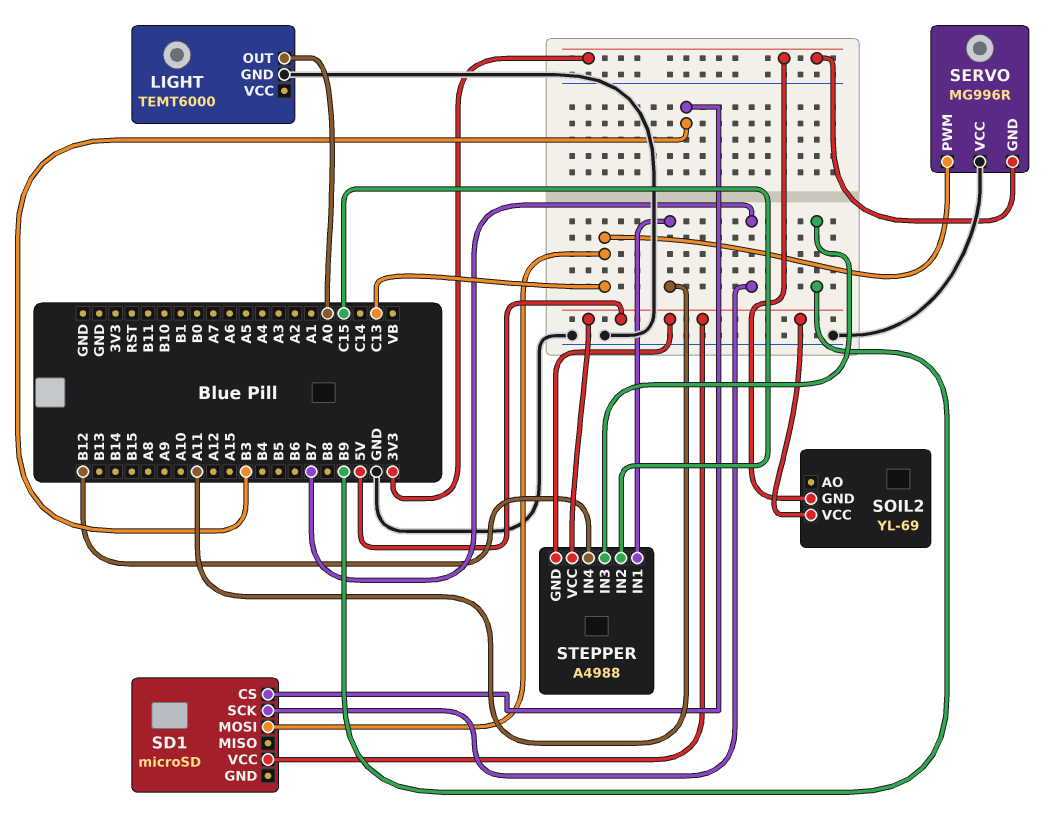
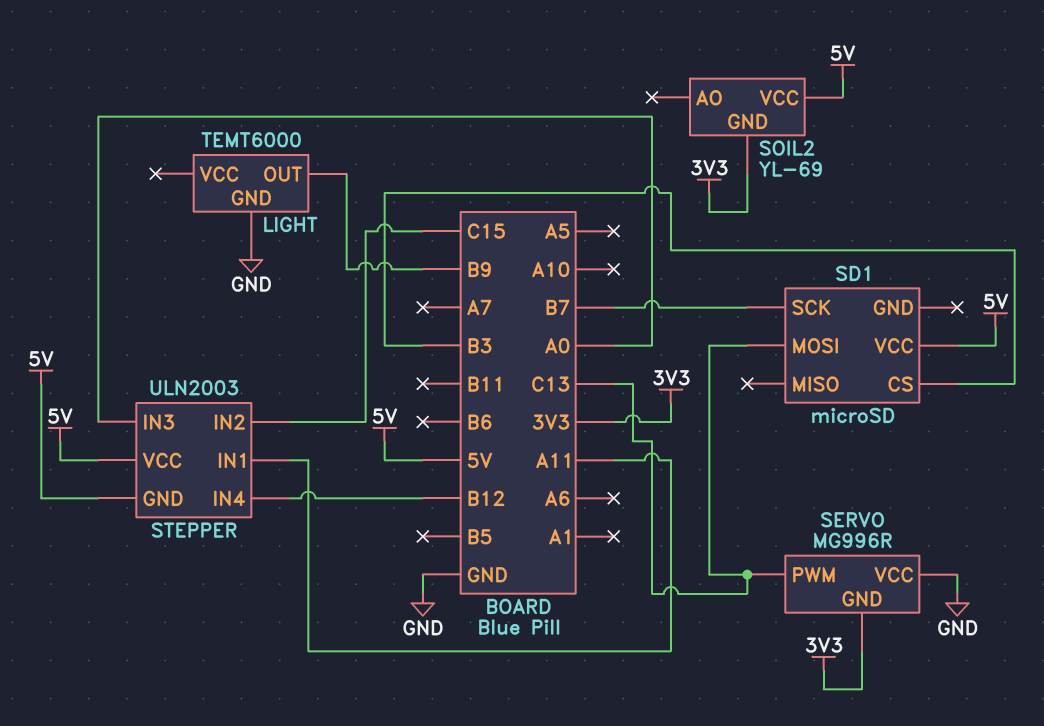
LIGHT pin OUT: A0 -> B9
STEPPER: A4988 -> ULN2003
STEPPER pin IN3: B9 -> A0

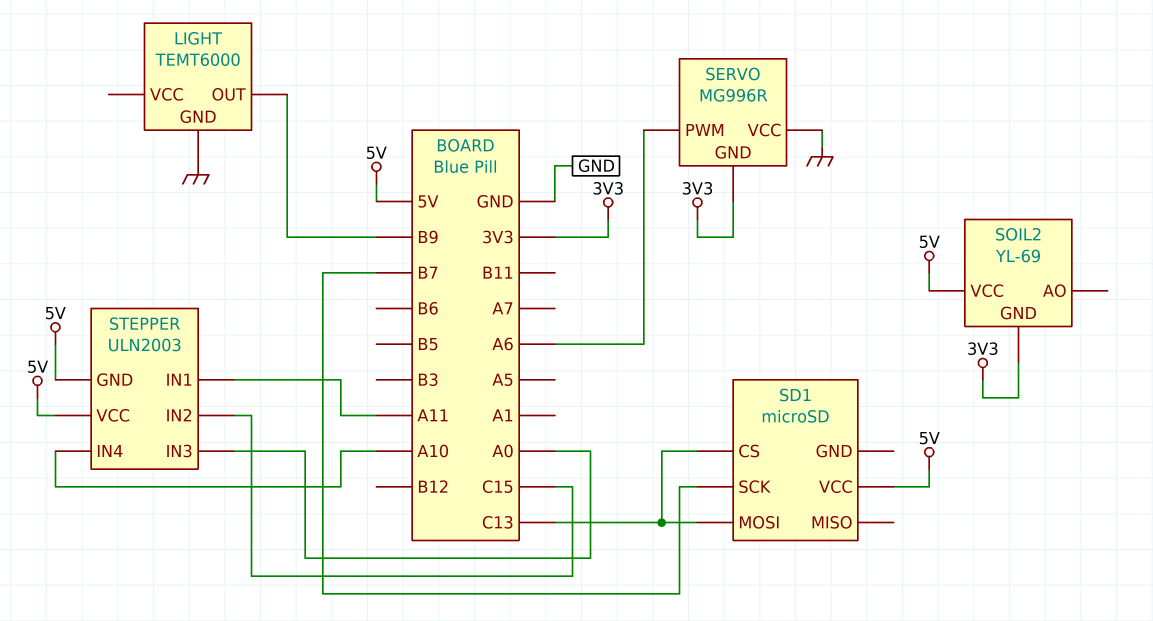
SD1 pin CS: B3 -> C13
SERVO pin PWM: C13 -> A6
STEPPER pin IN4: B12 -> A10

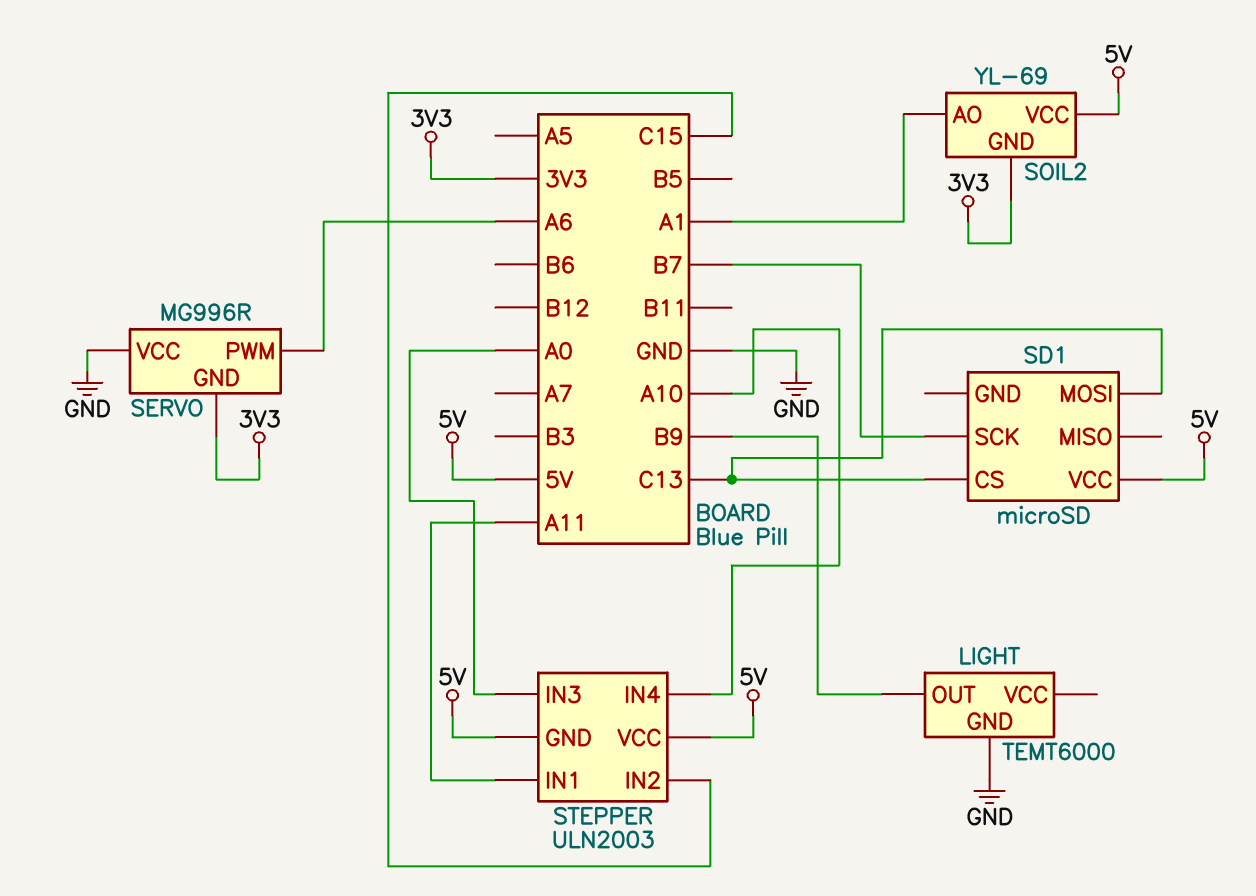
SOIL2 pin AO: none -> A1

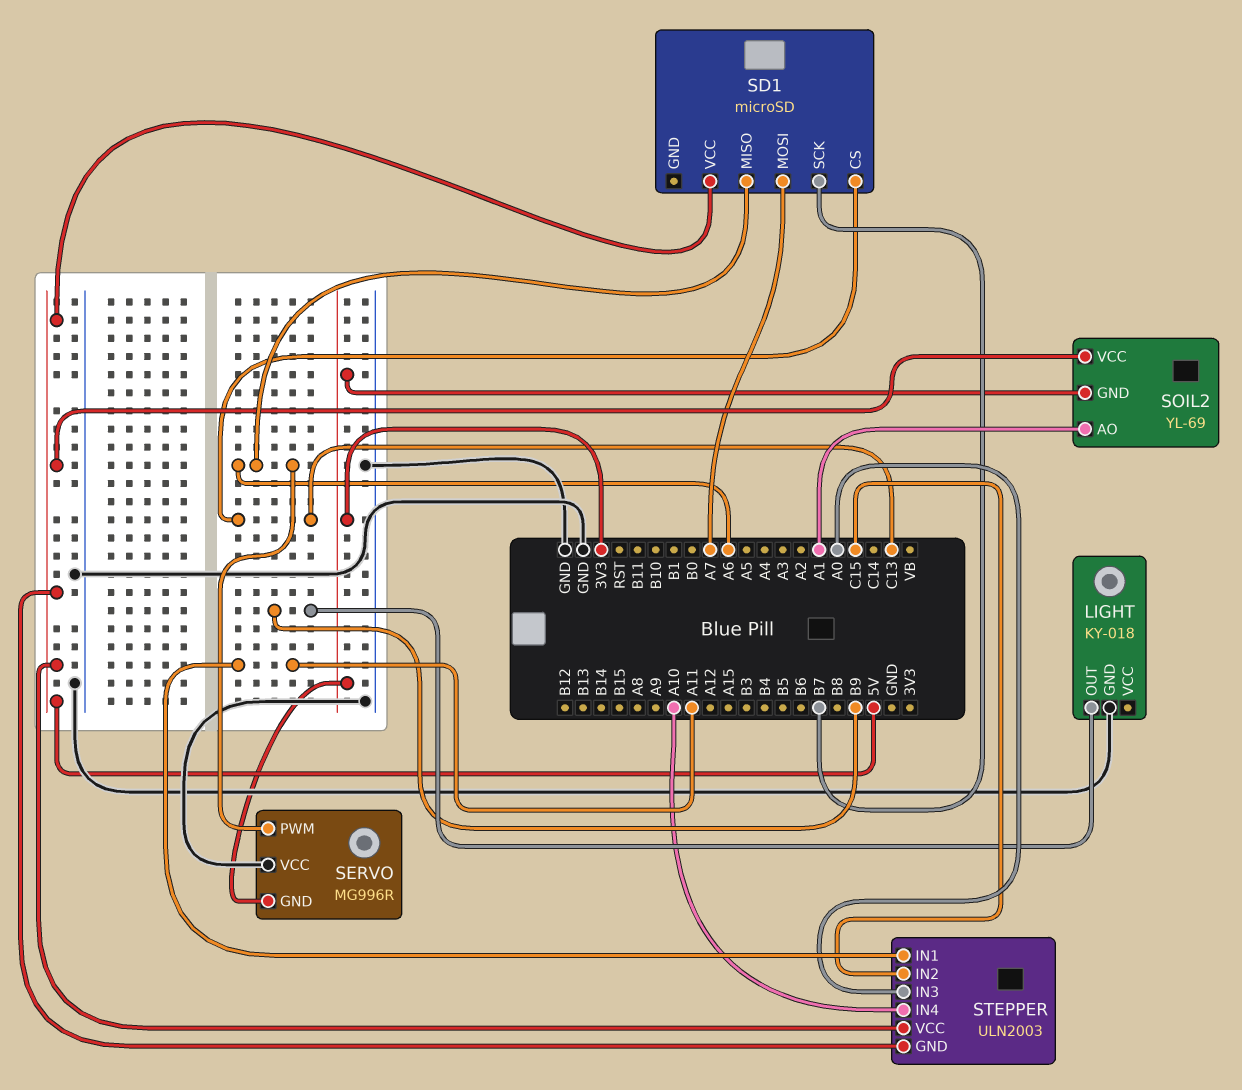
LIGHT: TEMT6000 -> KY-018
SD1 pin MISO: none -> A6
SD1 pin MOSI: C13 -> A7

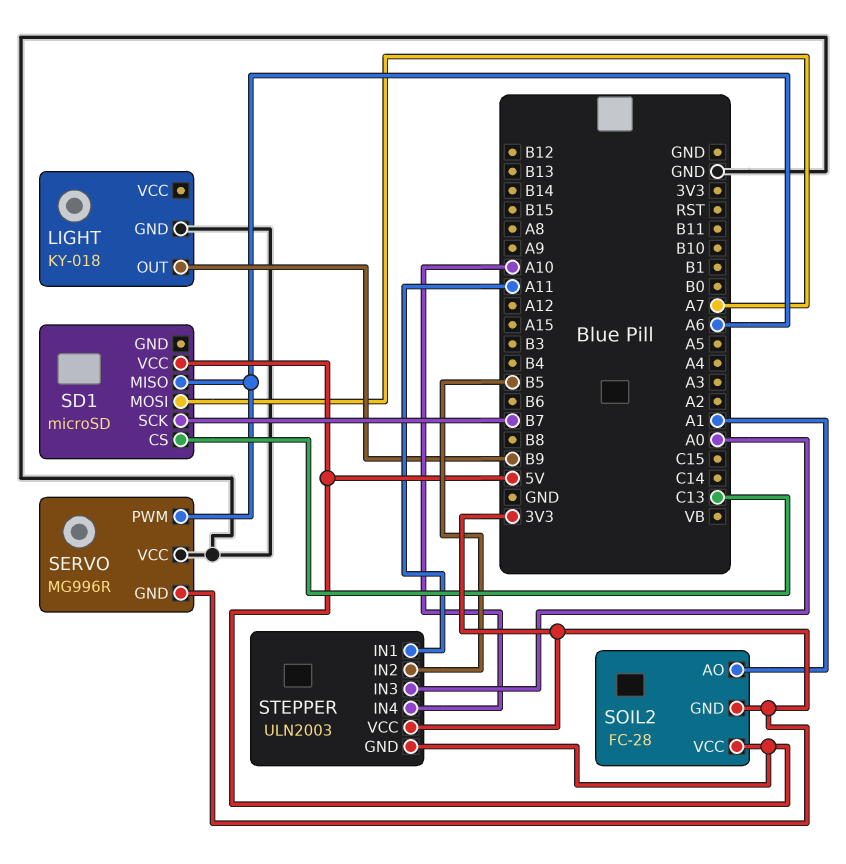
SOIL2: YL-69 -> FC-28
STEPPER pin IN2: C15 -> B5
STEPPER pin VCC: 5V -> 3V3

